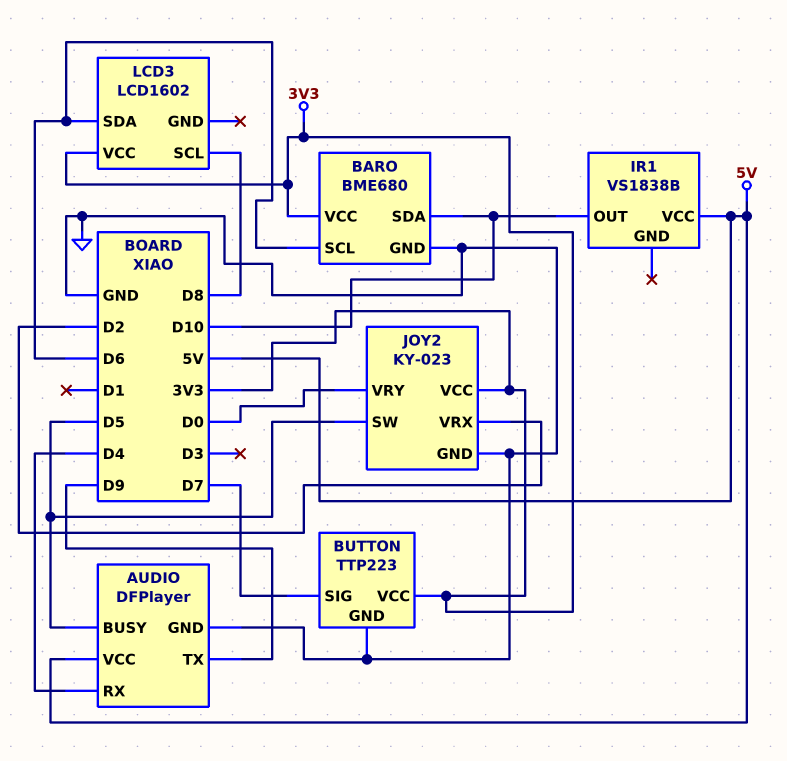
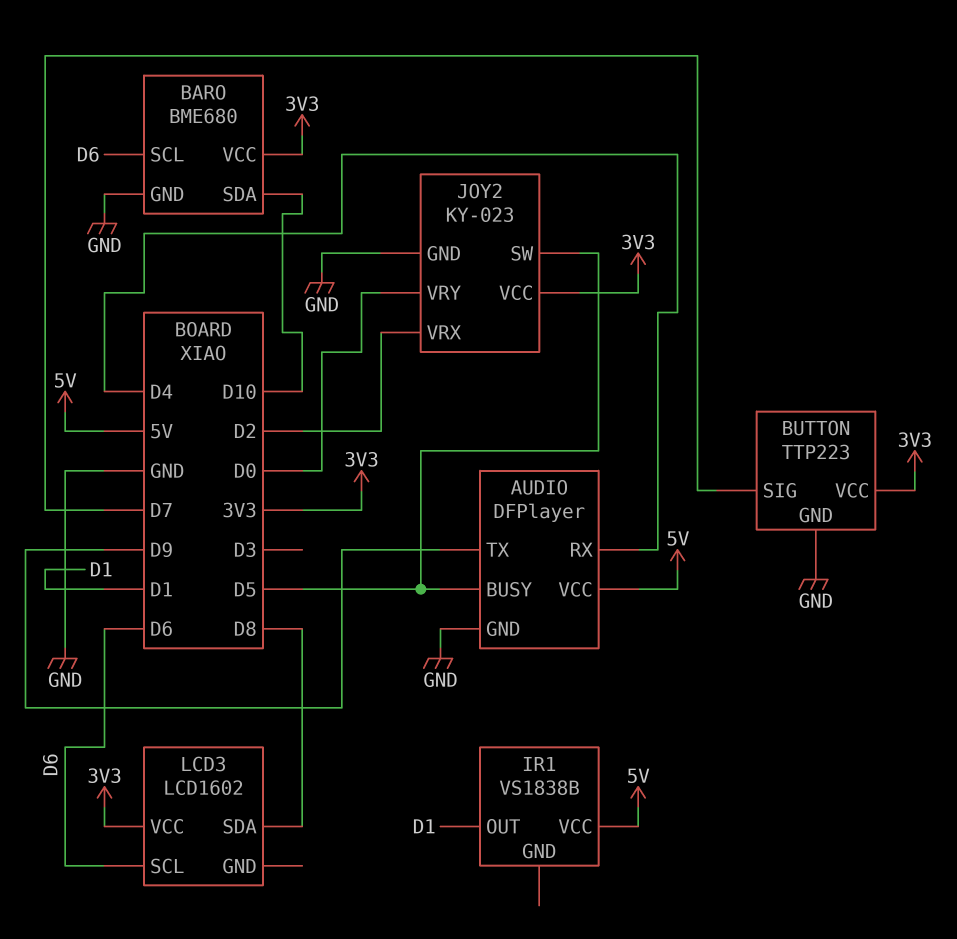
IR1 pin OUT: D10 -> D1
LCD3 pin SCL: D8 -> D6
LCD3 pin SDA: D6 -> D8

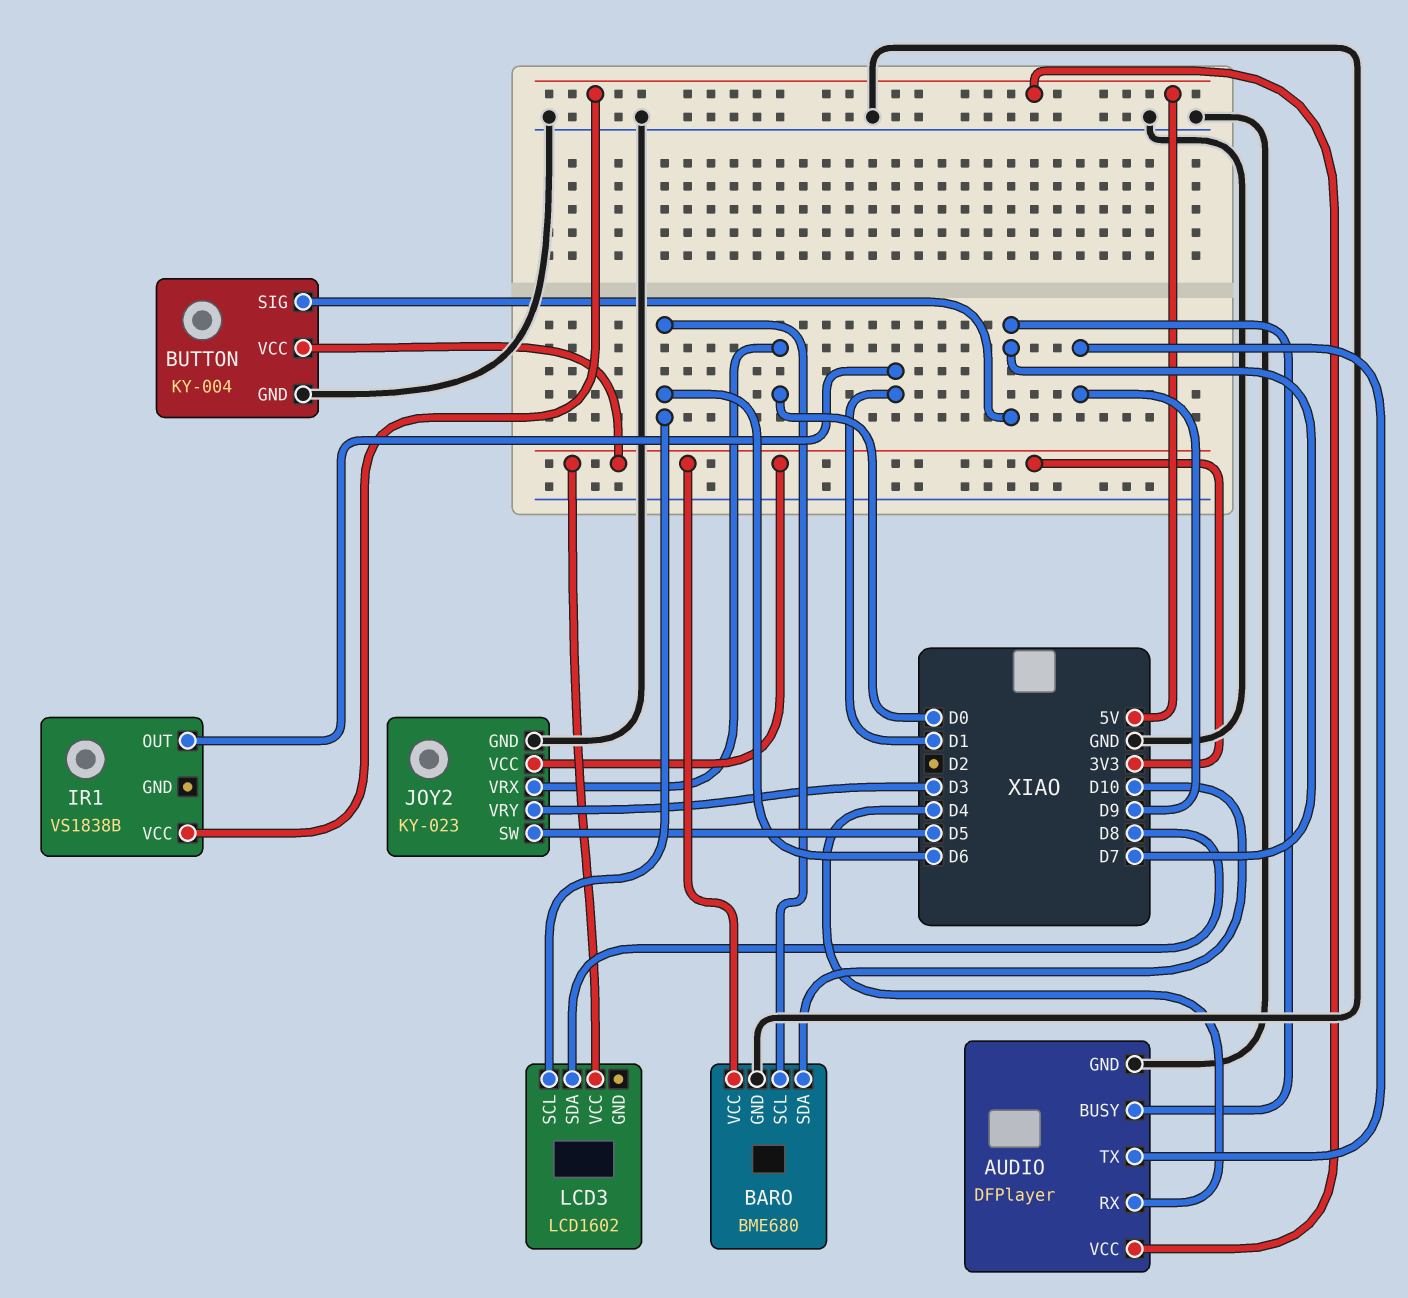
AUDIO pin BUSY: D5 -> D7
BUTTON: TTP223 -> KY-004
JOY2 pin VRX: D2 -> D0
JOY2 pin VRY: D0 -> D3

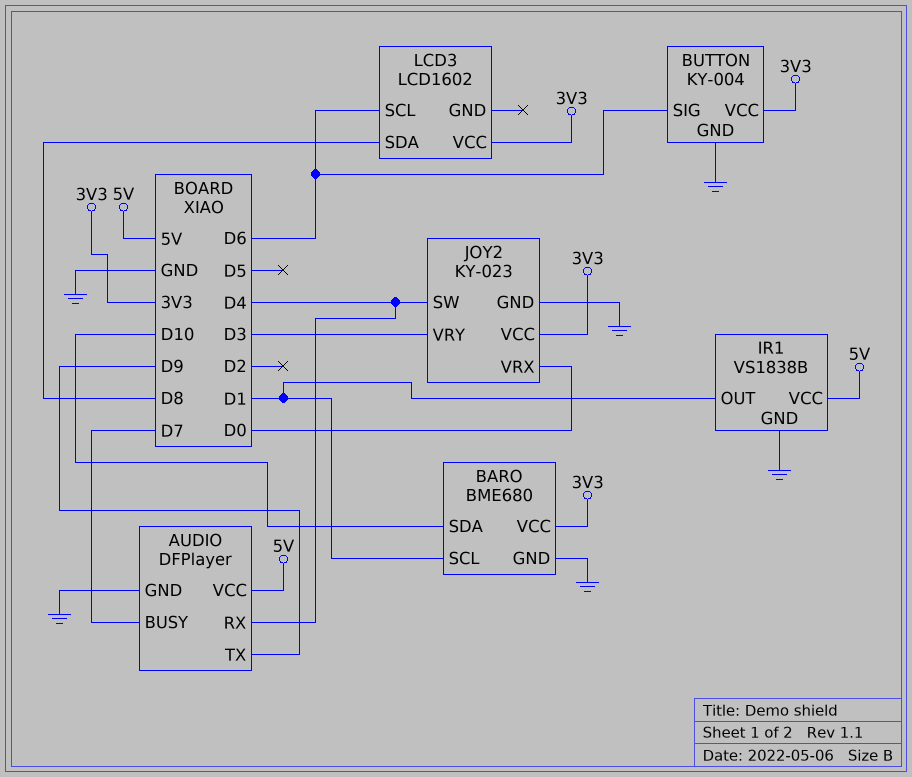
BARO pin SCL: D6 -> D1
BUTTON pin SIG: D7 -> D6
IR1 pin GND: none -> GND
JOY2 pin SW: D5 -> D4

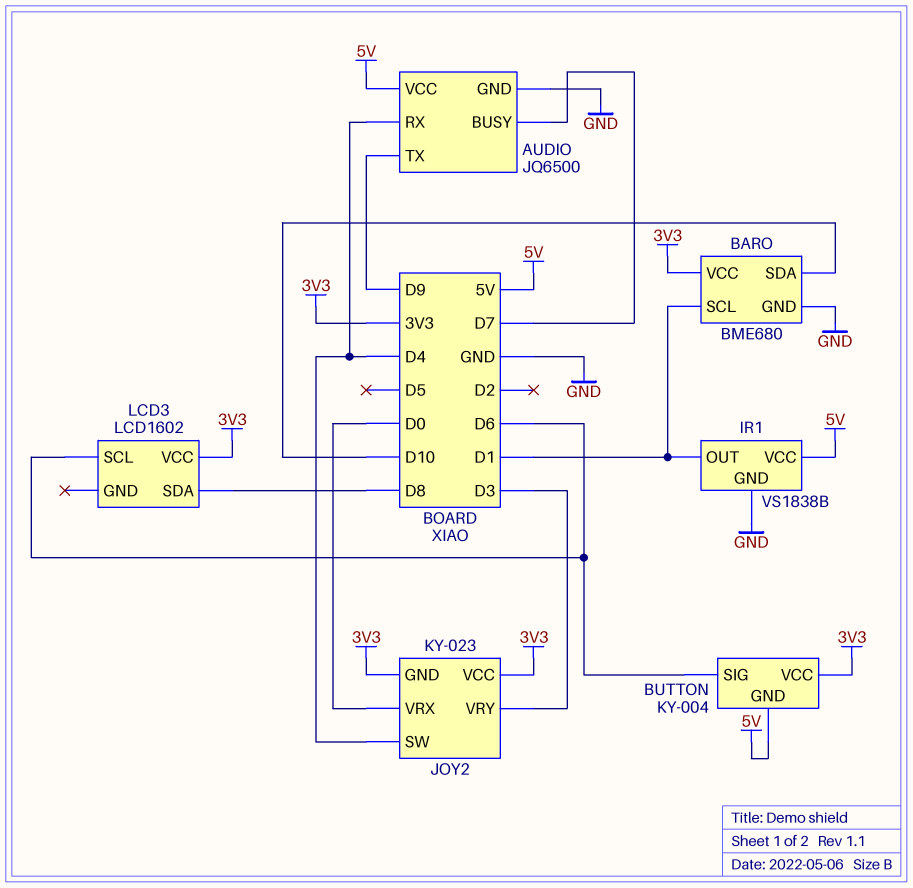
AUDIO: DFPlayer -> JQ6500
BUTTON pin GND: GND -> 5V
JOY2 pin GND: GND -> 3V3

